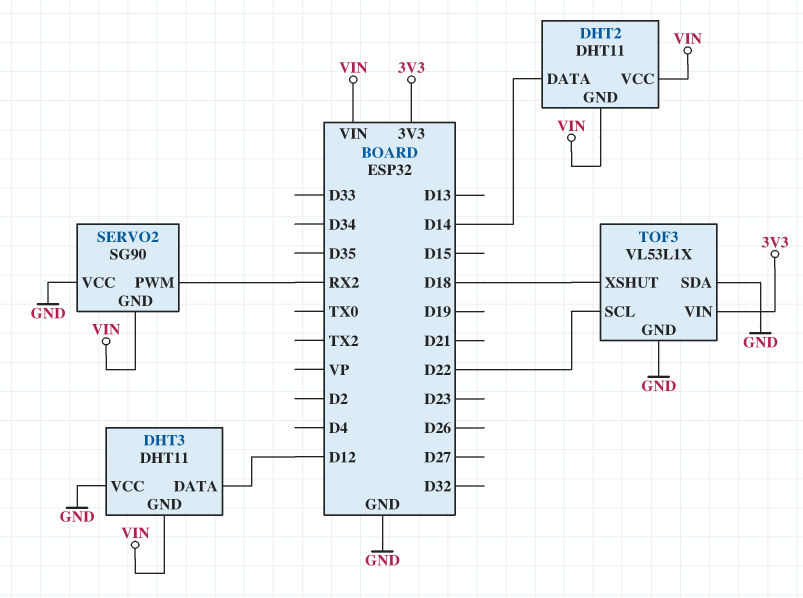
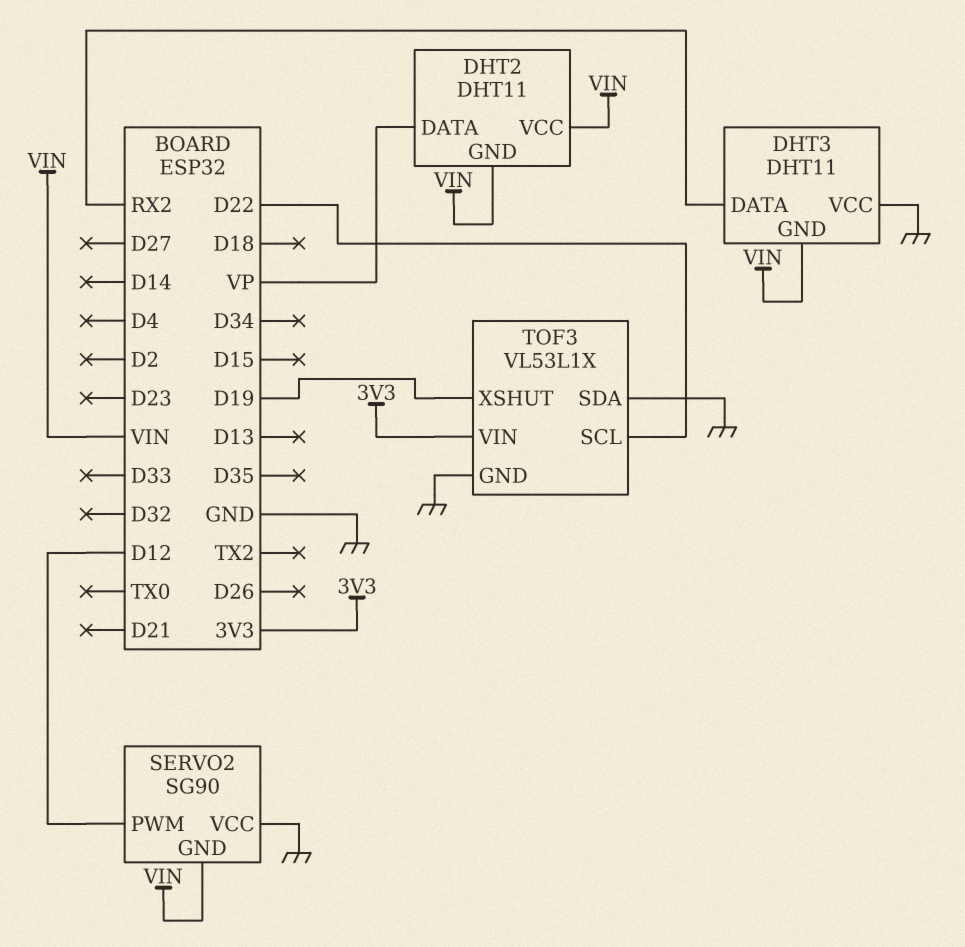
DHT2 pin DATA: D14 -> VP
DHT3 pin DATA: D12 -> RX2
SERVO2 pin PWM: RX2 -> D12
TOF3 pin XSHUT: D18 -> D19

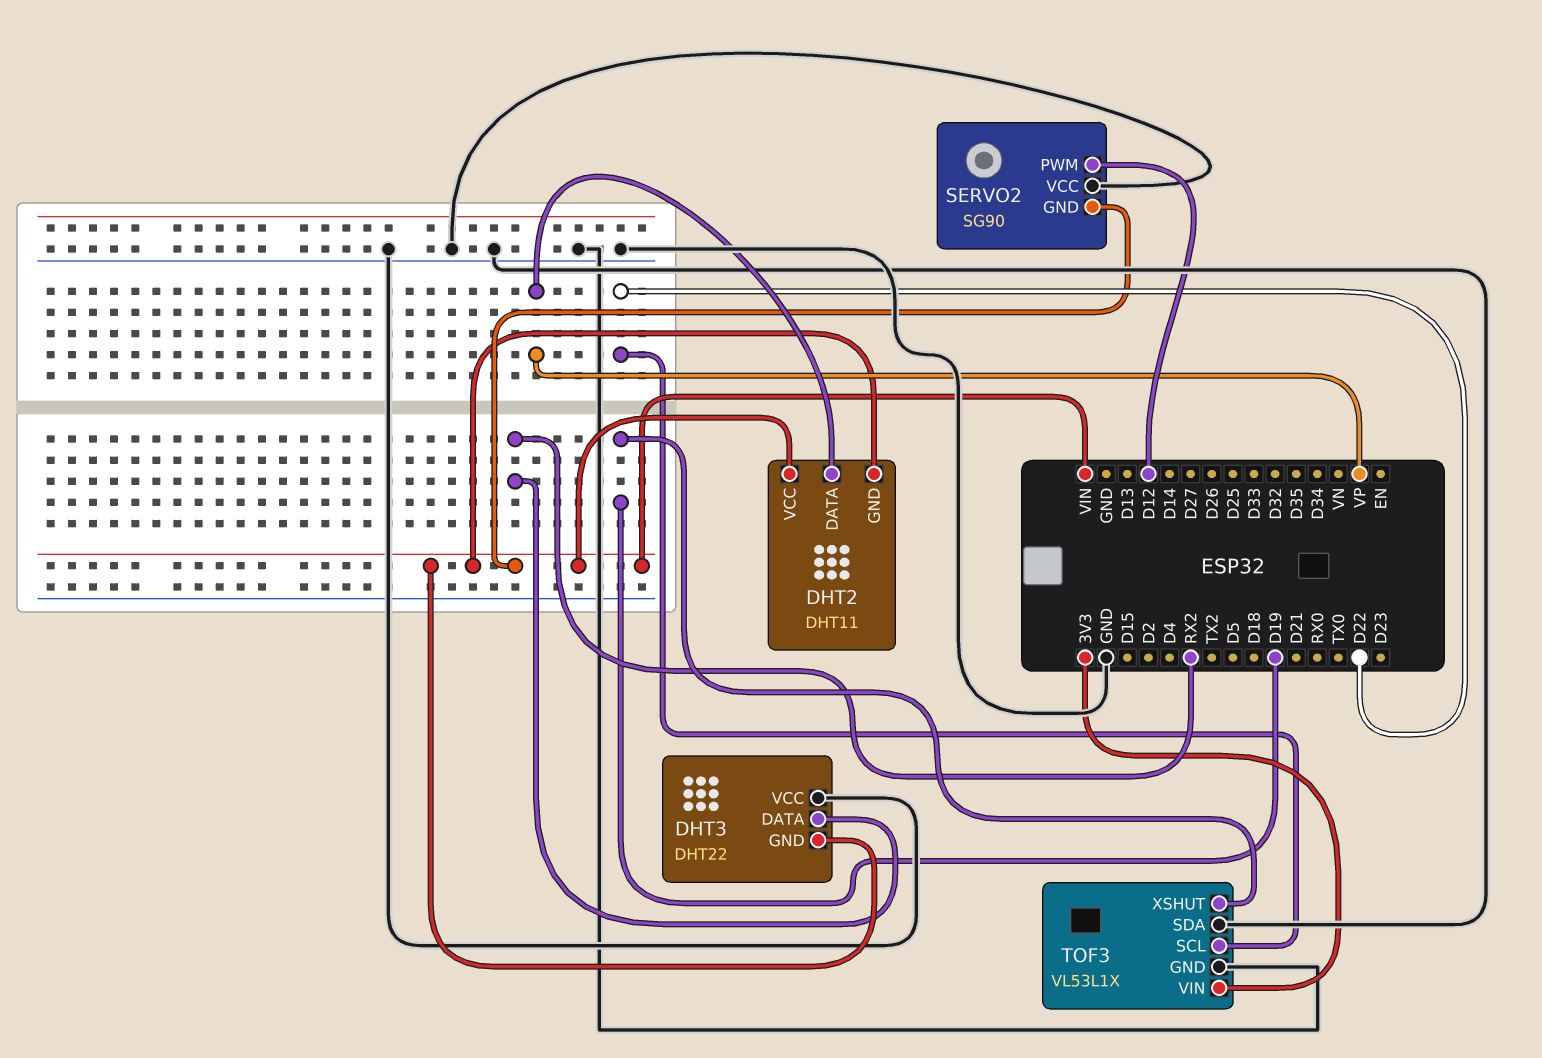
DHT3: DHT11 -> DHT22

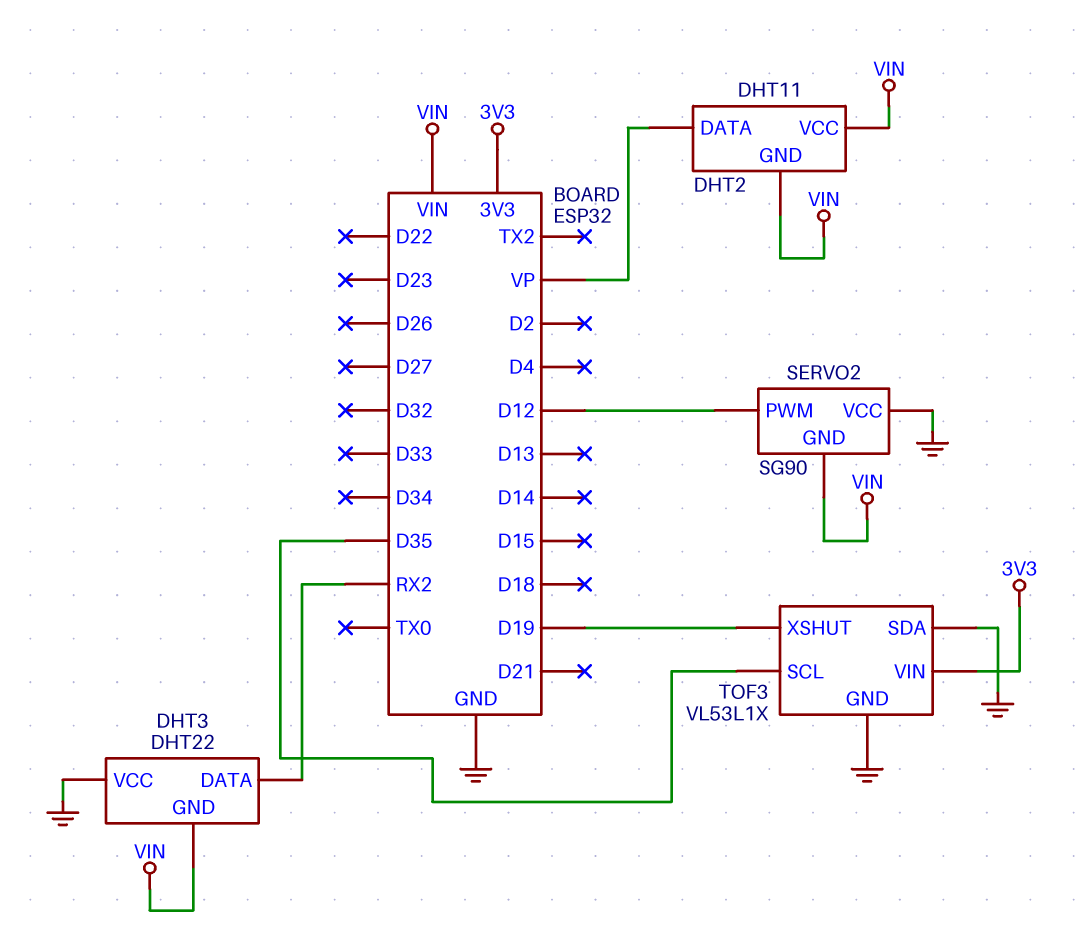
TOF3 pin SCL: D22 -> D35

